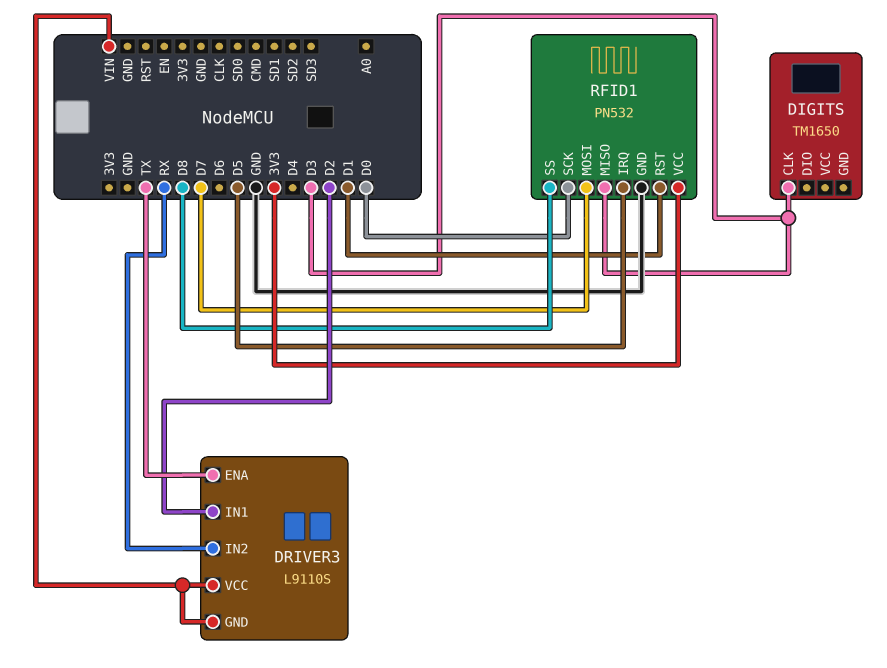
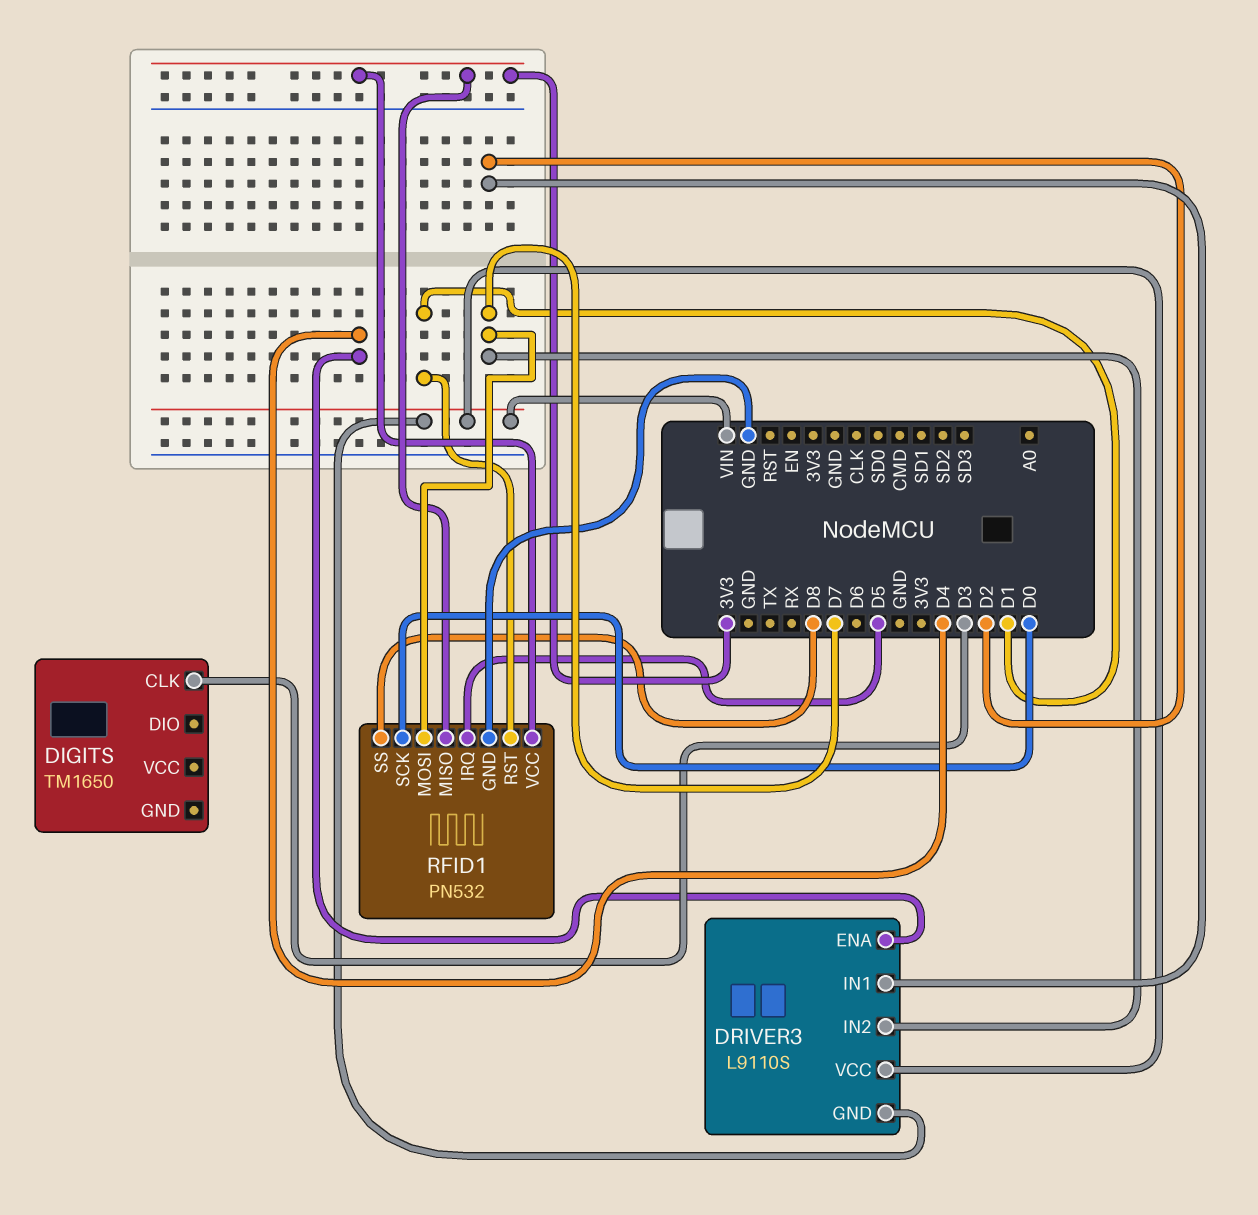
DRIVER3 pin ENA: TX -> D4
DRIVER3 pin IN2: RX -> D7
RFID1 pin MISO: D3 -> 3V3

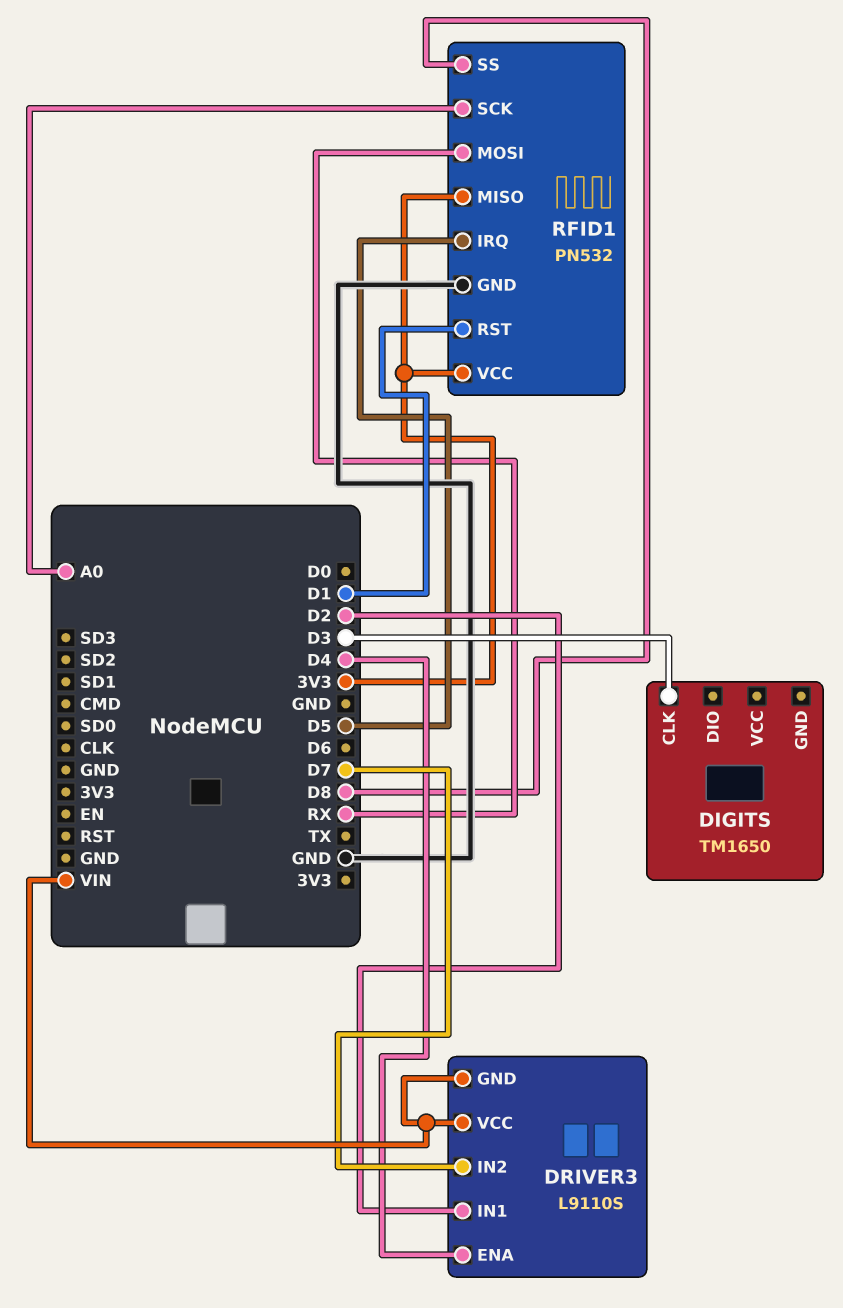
RFID1 pin MOSI: D7 -> RX
RFID1 pin SCK: D0 -> A0

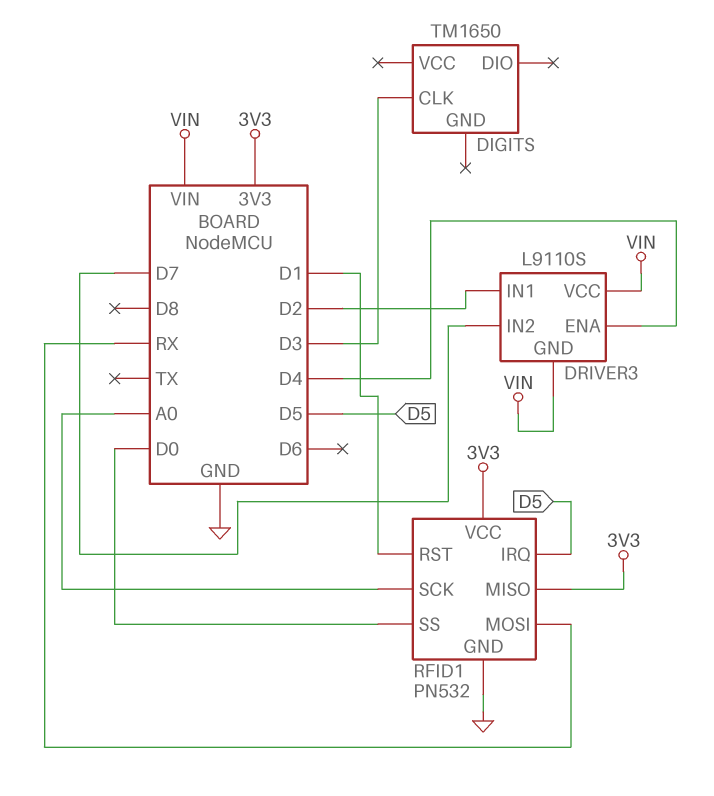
RFID1 pin SS: D8 -> D0

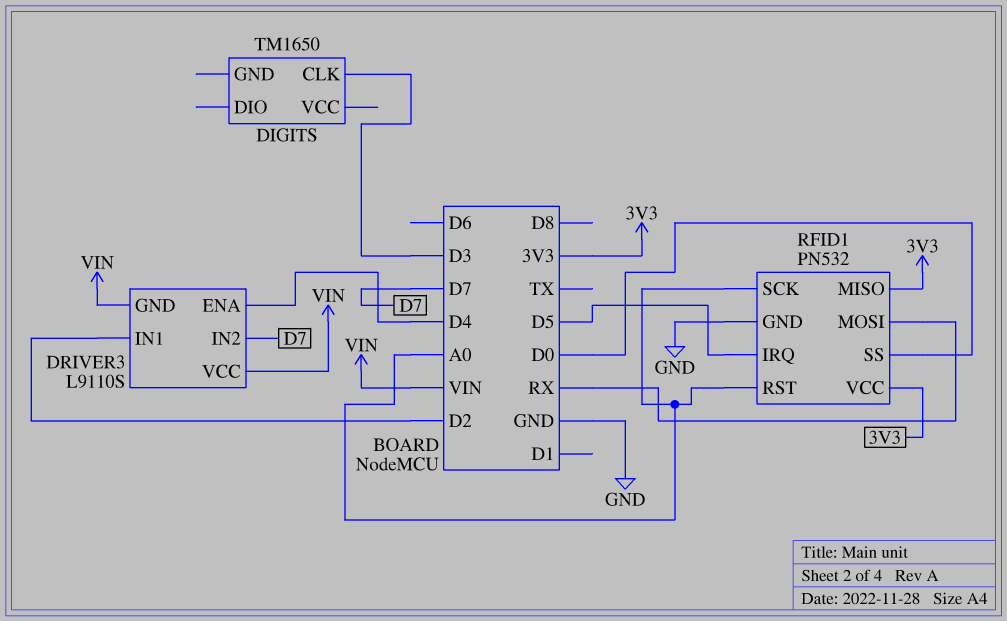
RFID1 pin RST: D1 -> A0

